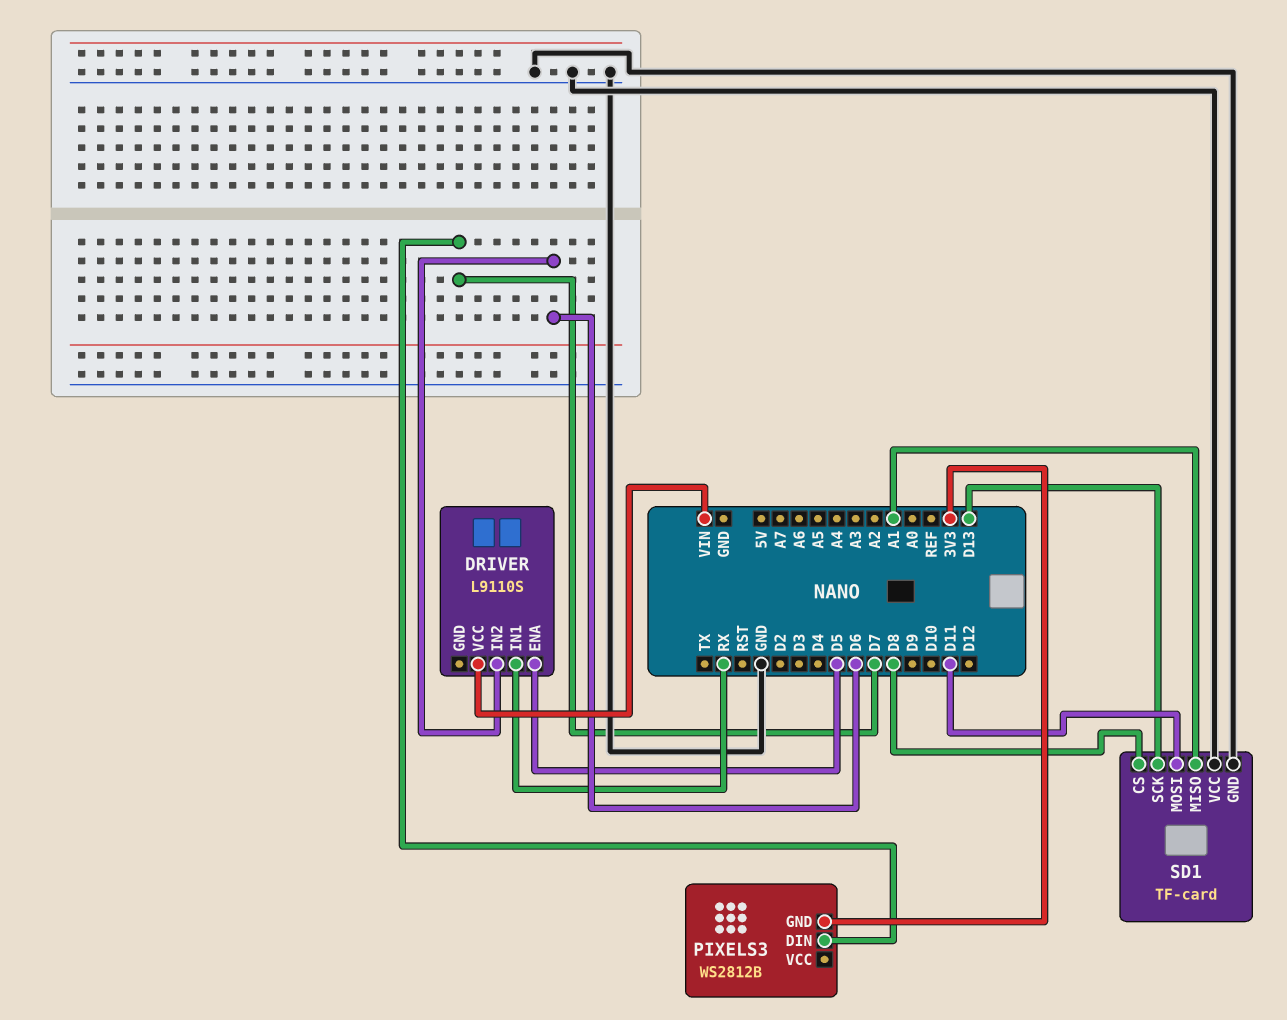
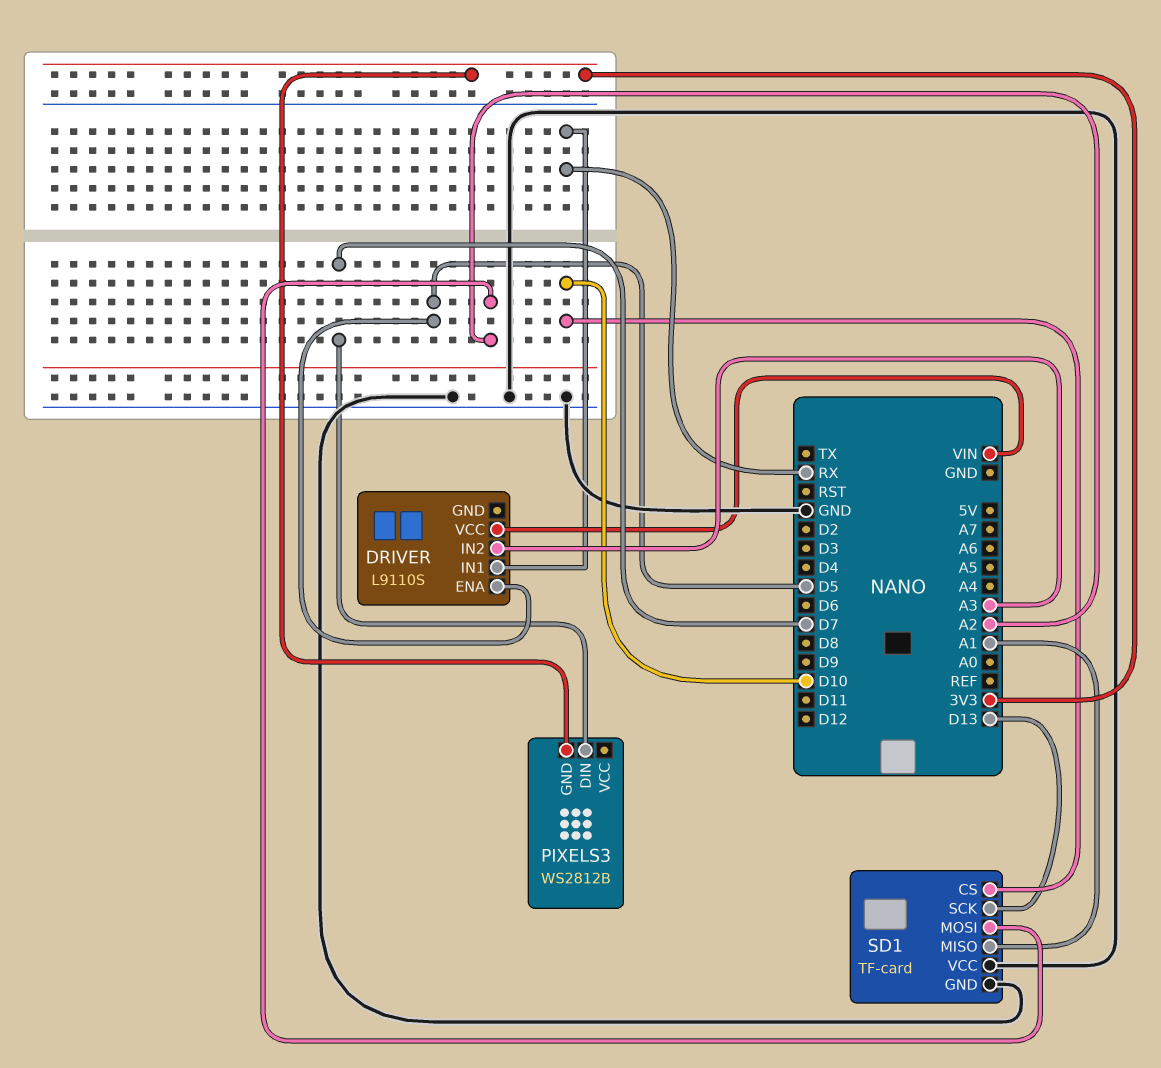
DRIVER pin IN2: D6 -> A3
SD1 pin CS: D8 -> D10
SD1 pin MOSI: D11 -> A2

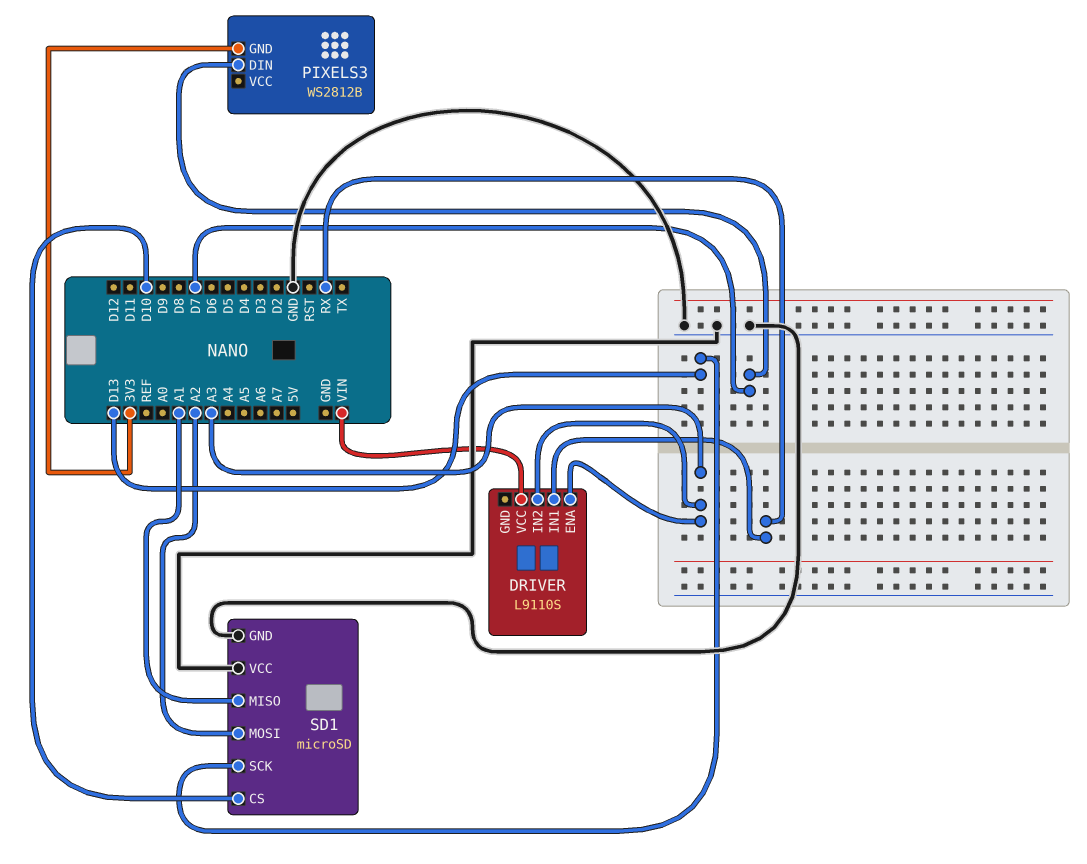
DRIVER pin ENA: D5 -> A3
SD1: TF-card -> microSD

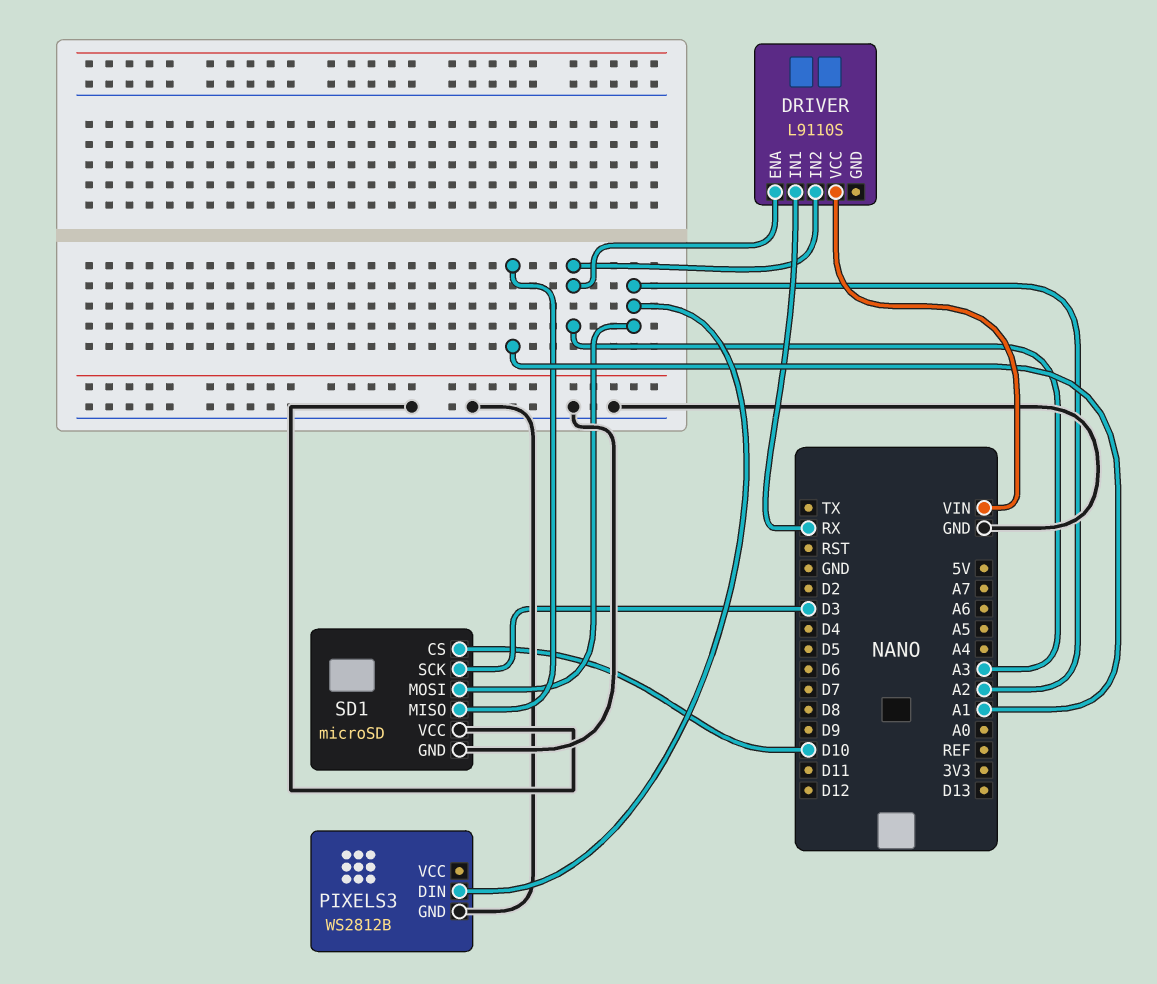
PIXELS3 pin DIN: D7 -> A2
PIXELS3 pin GND: 3V3 -> GND
SD1 pin SCK: D13 -> D3

